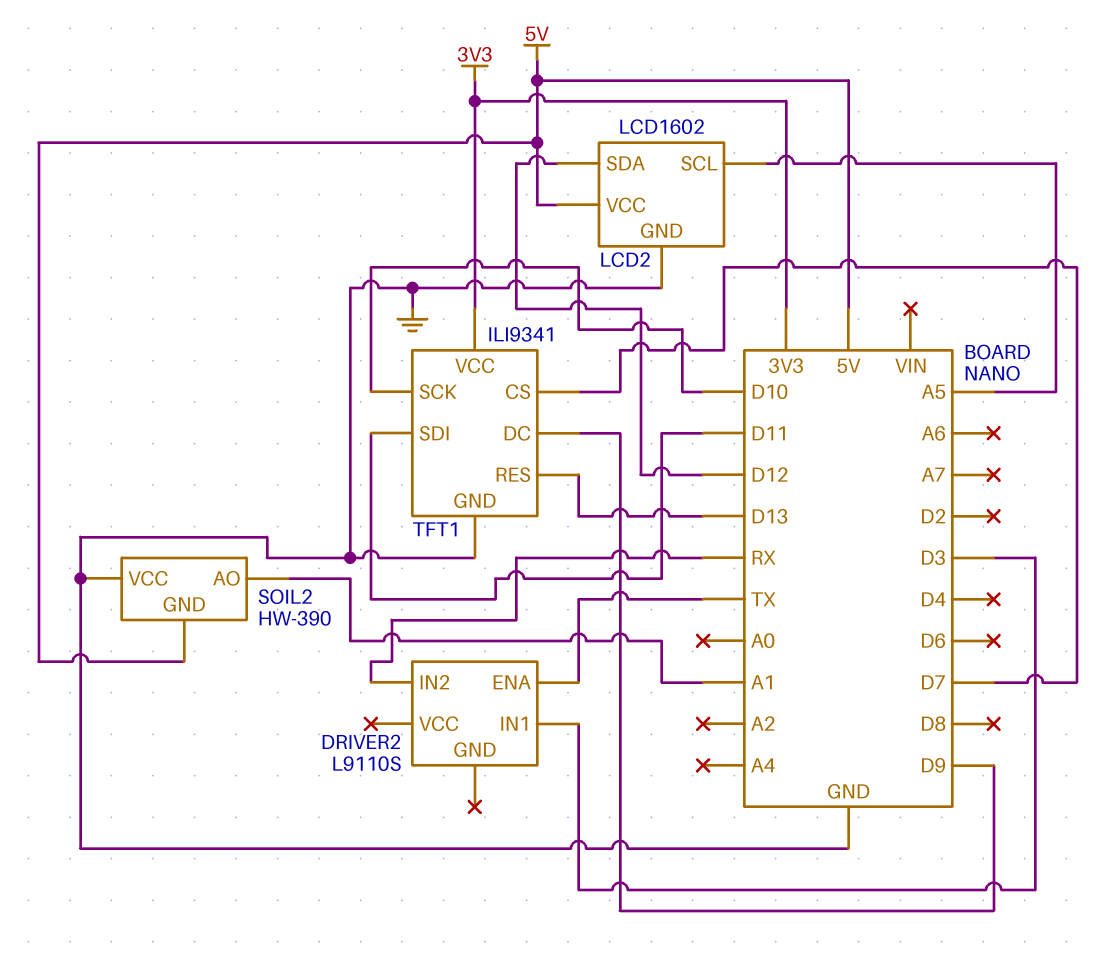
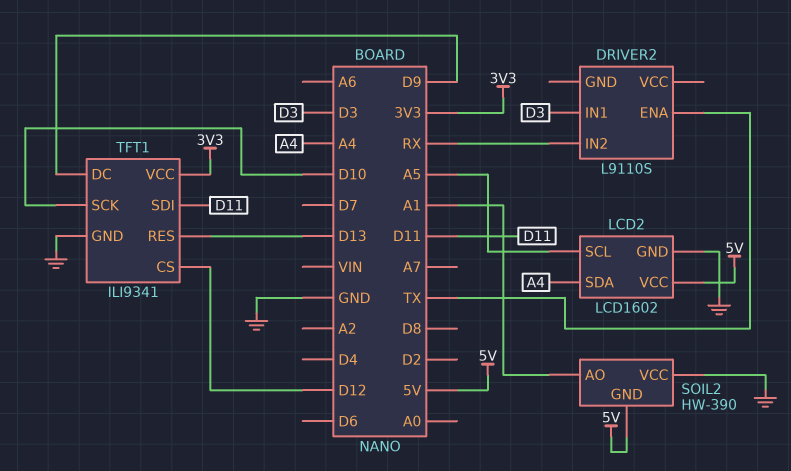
LCD2 pin SDA: D12 -> A4
TFT1 pin CS: D7 -> D12

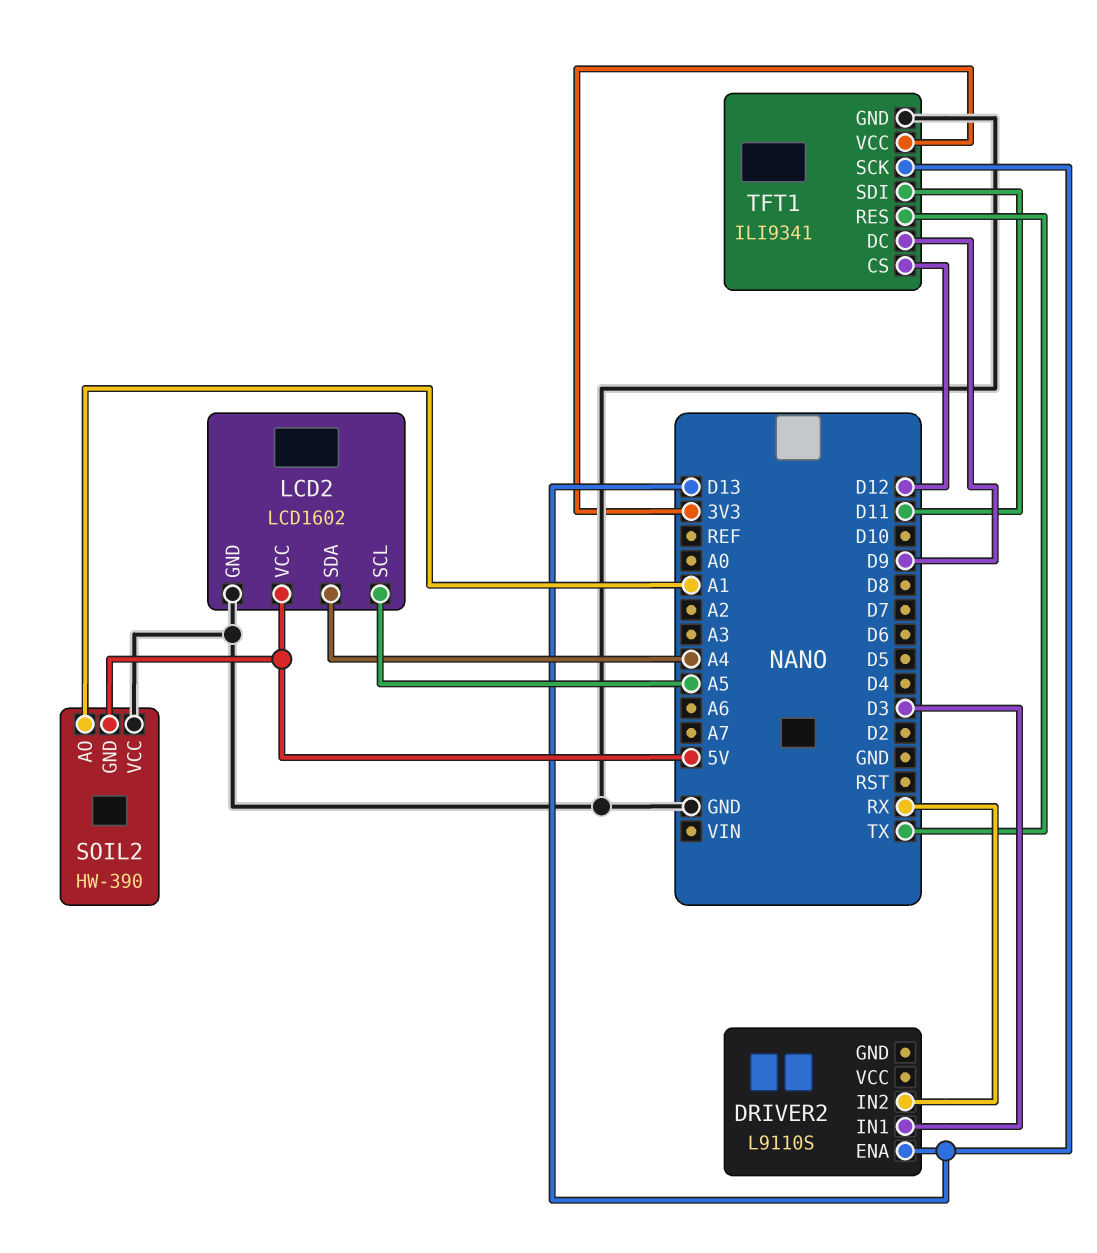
DRIVER2 pin ENA: TX -> D13
TFT1 pin RES: D13 -> TX
TFT1 pin SCK: D10 -> D13

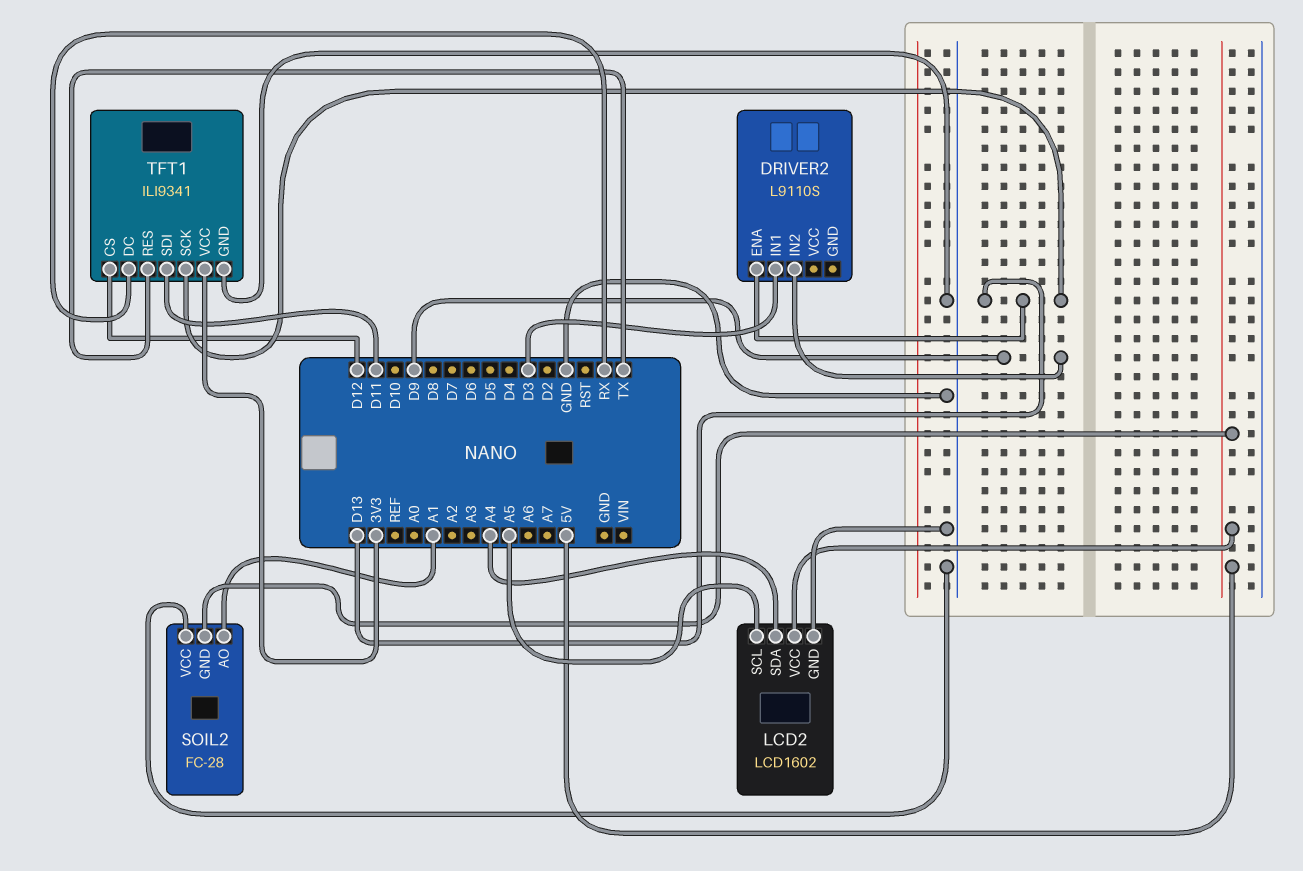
DRIVER2 pin IN2: RX -> D9
SOIL2: HW-390 -> FC-28
TFT1 pin DC: D9 -> RX

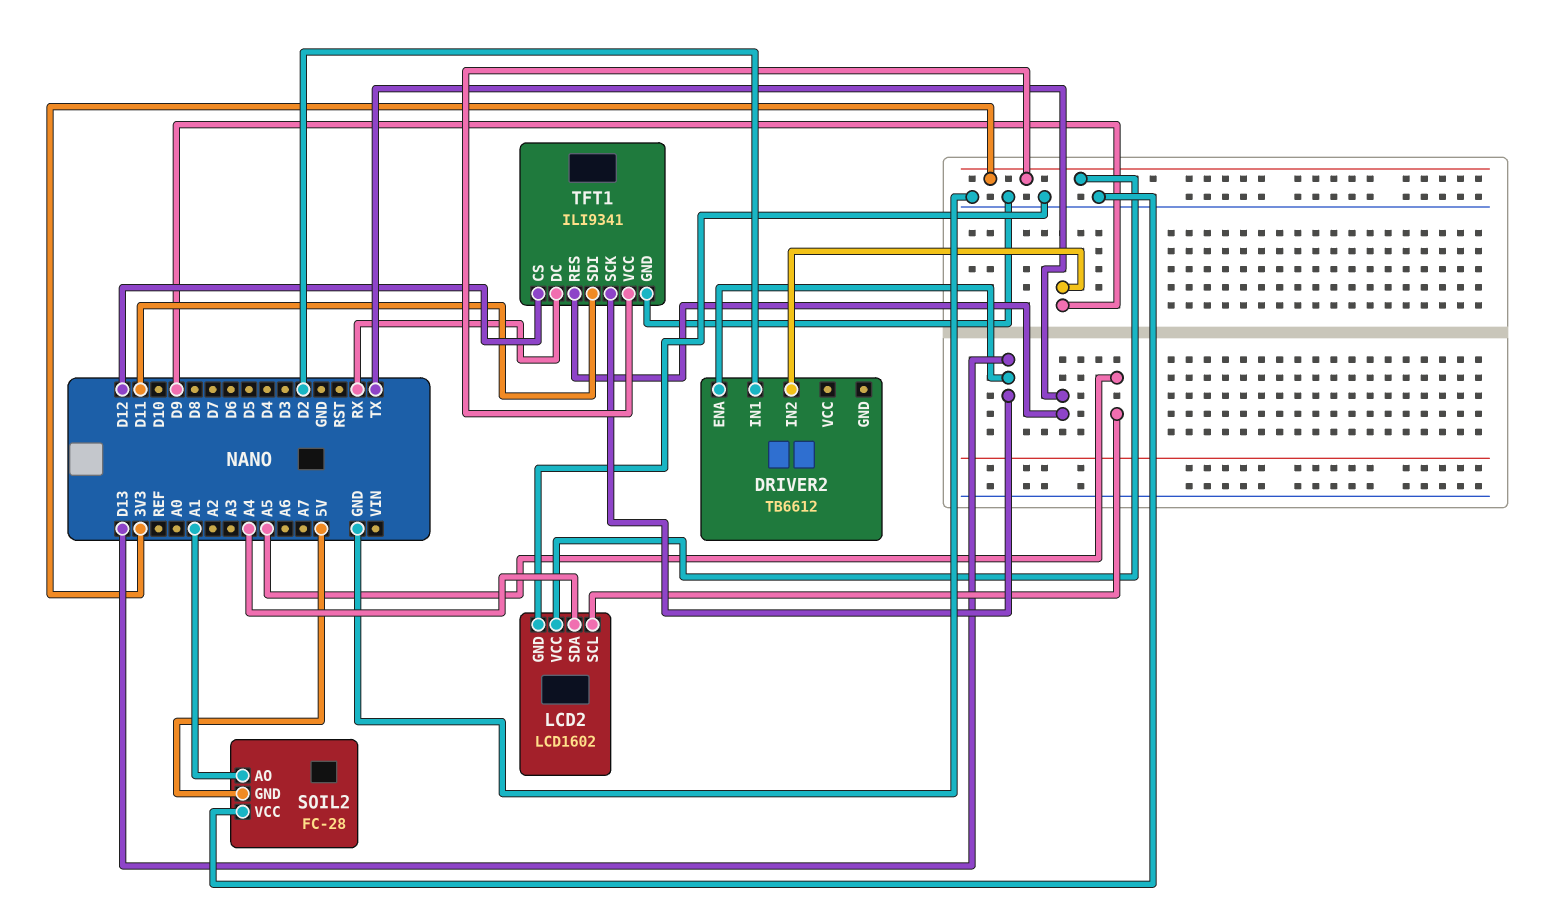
DRIVER2: L9110S -> TB6612
DRIVER2 pin IN1: D3 -> D2
LCD2 pin VCC: 5V -> 3V3

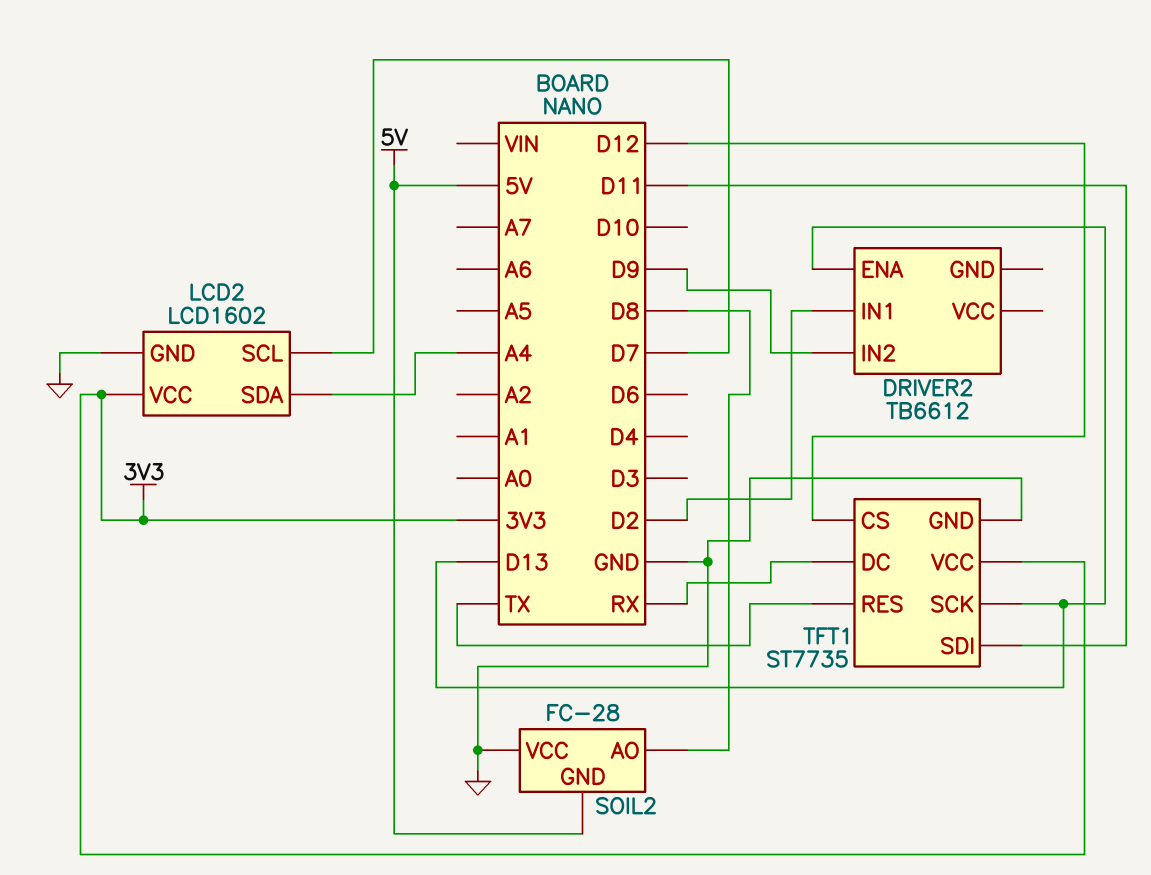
LCD2 pin SCL: A5 -> D7
SOIL2 pin AO: A1 -> D8
TFT1: ILI9341 -> ST7735

